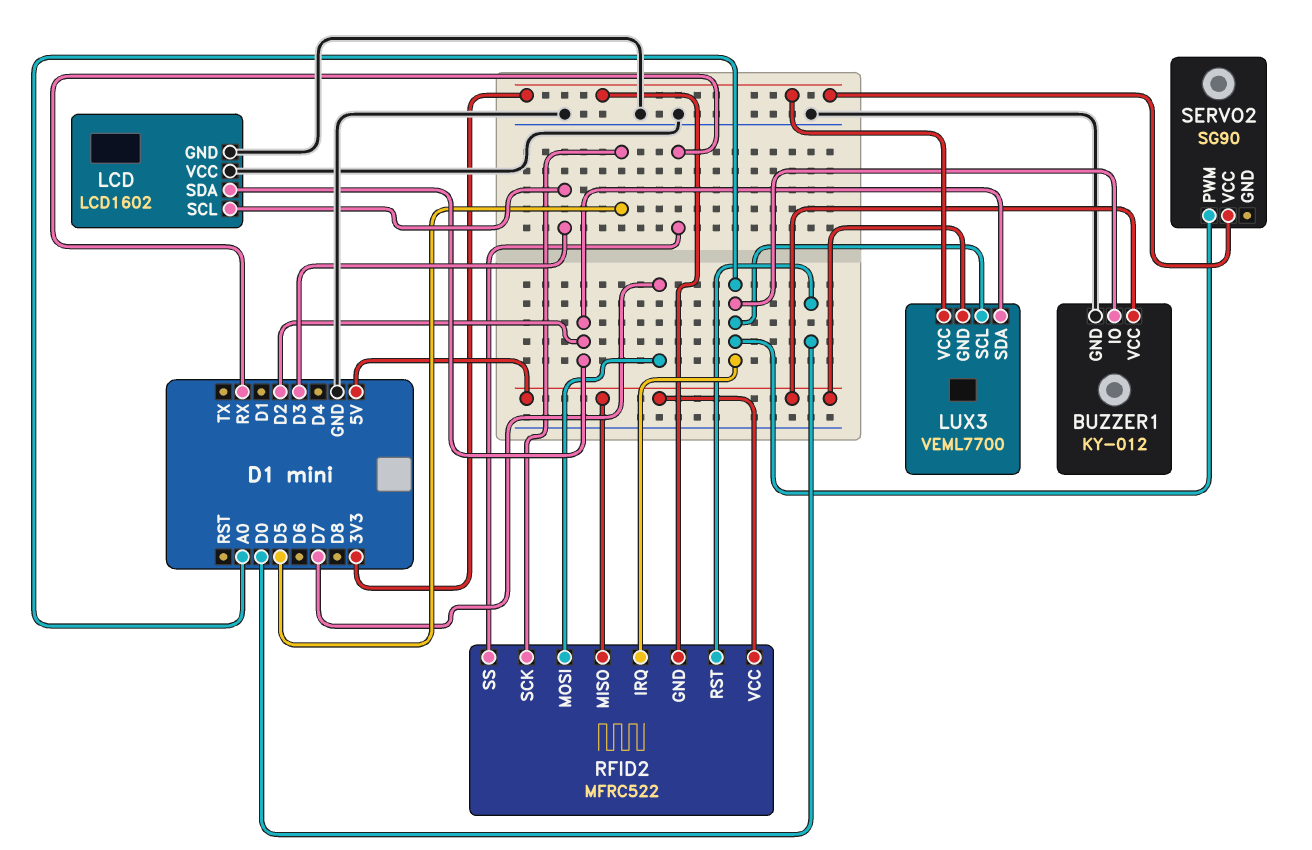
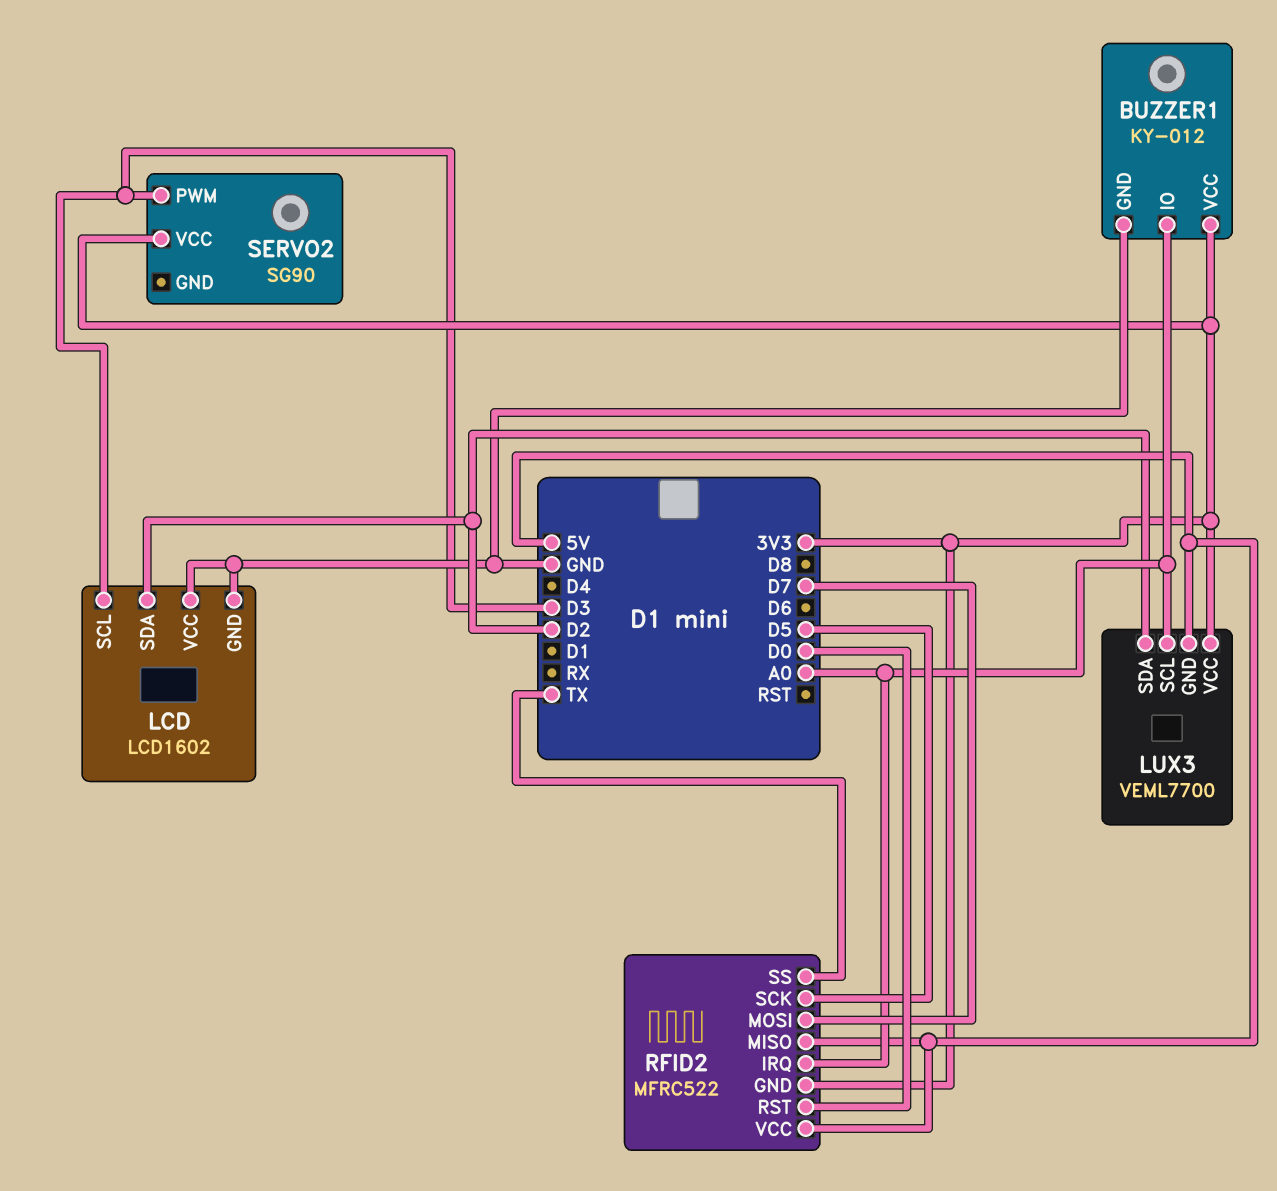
BUZZER1 pin VCC: 5V -> 3V3
RFID2 pin SS: RX -> TX
SERVO2 pin PWM: A0 -> D3

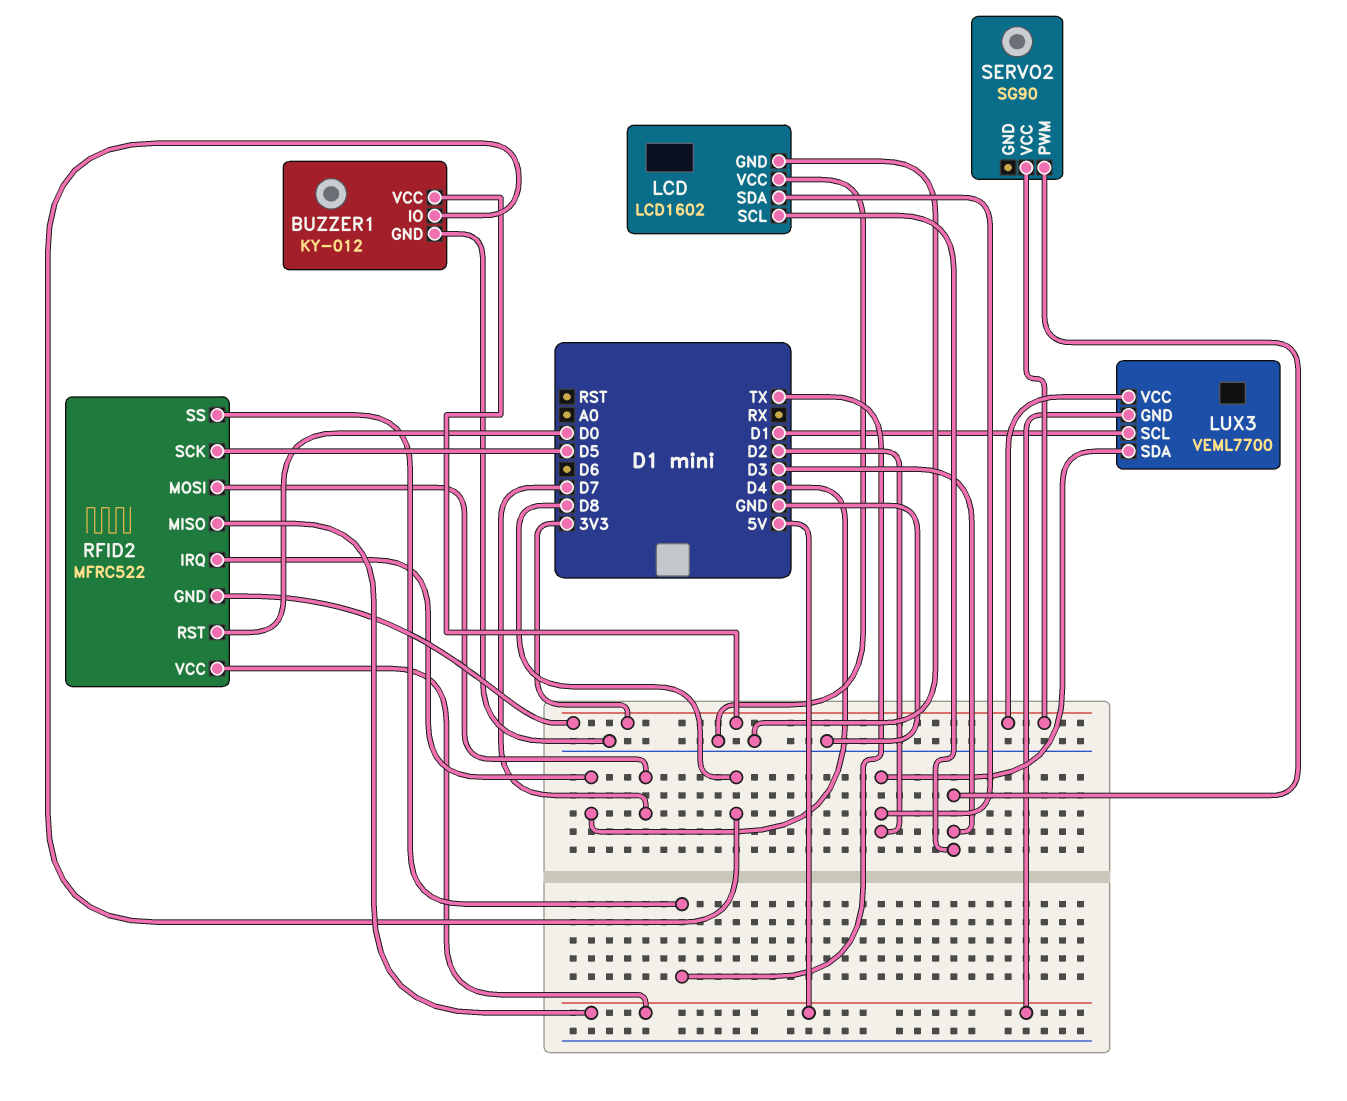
BUZZER1 pin IO: A0 -> D8
LUX3 pin SCL: A0 -> D1
RFID2 pin IRQ: A0 -> D4

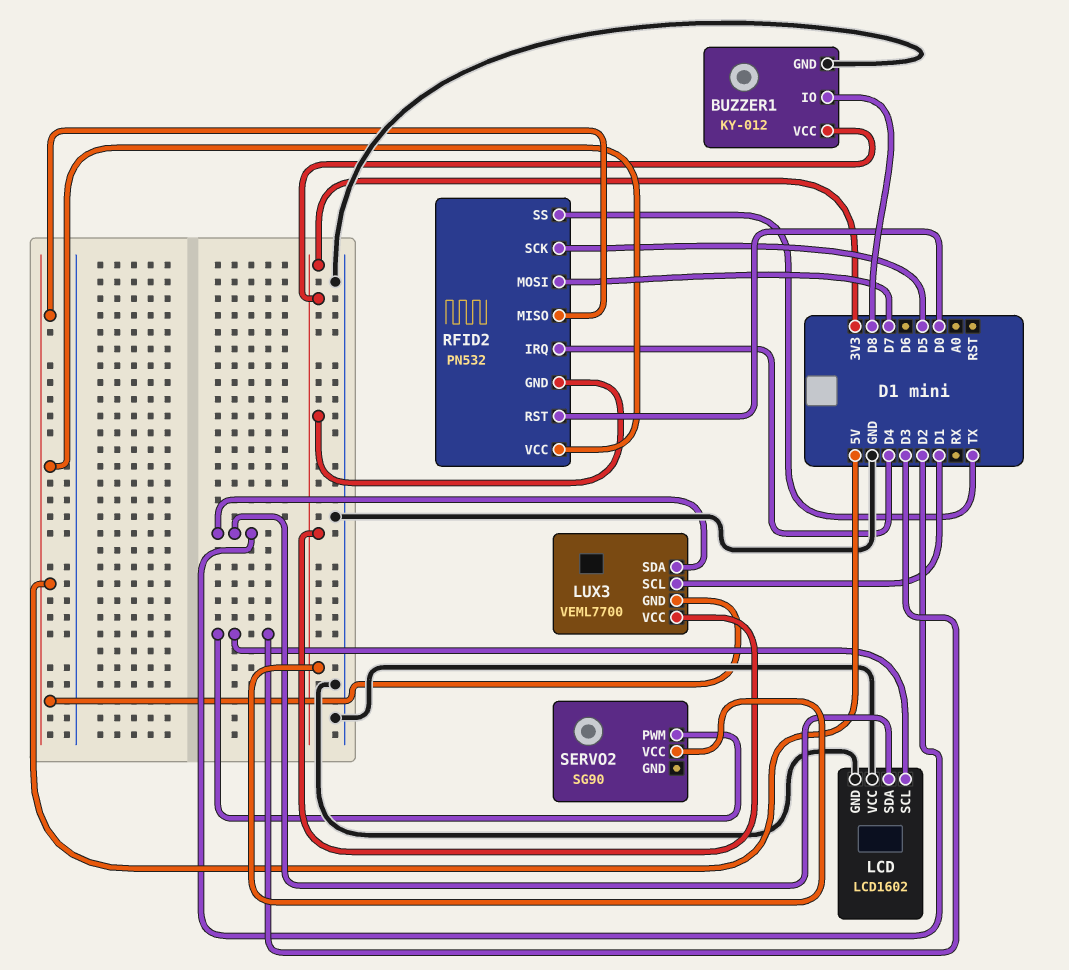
RFID2: MFRC522 -> PN532

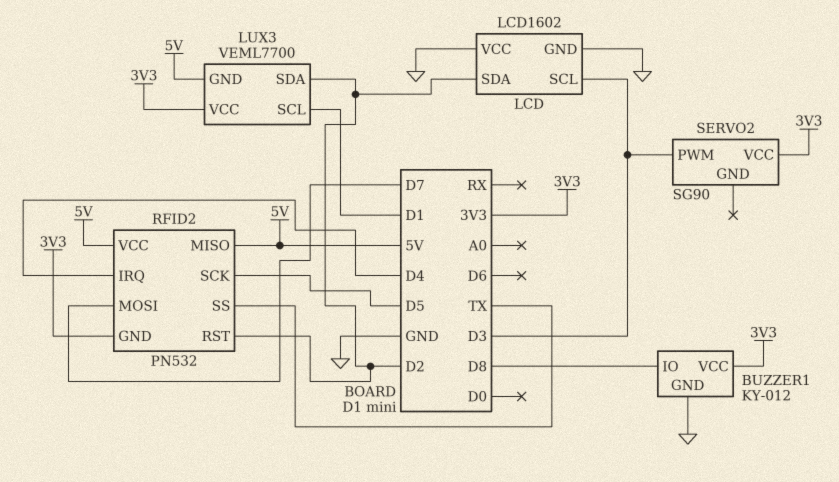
RFID2 pin RST: D0 -> D2

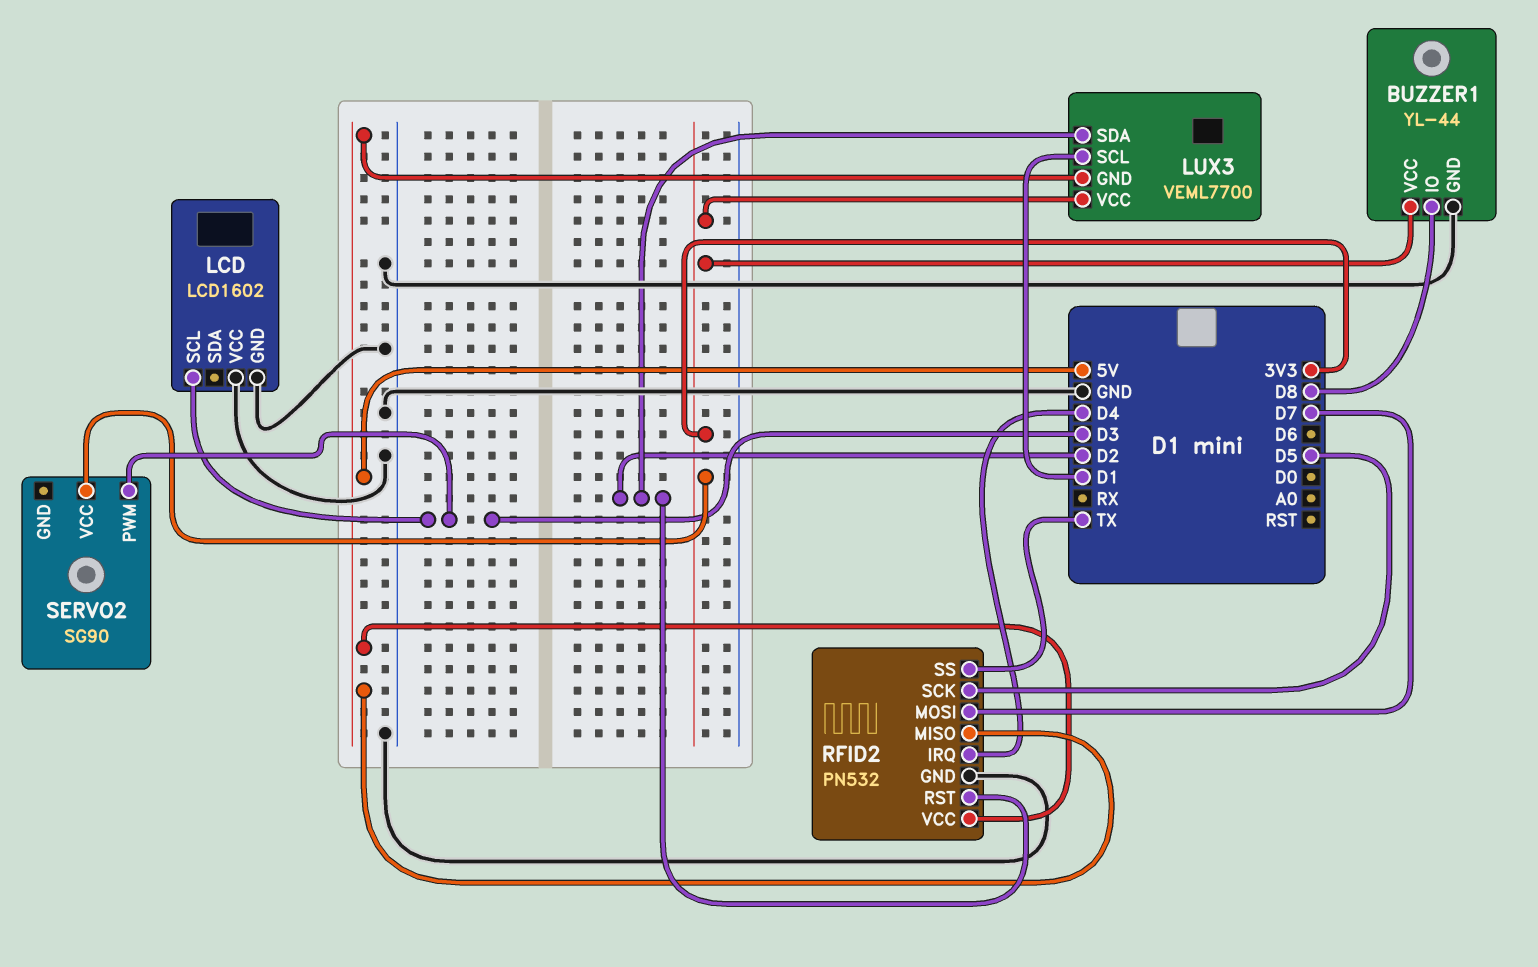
BUZZER1: KY-012 -> YL-44
LCD pin SDA: D2 -> none
RFID2 pin GND: 3V3 -> GND

